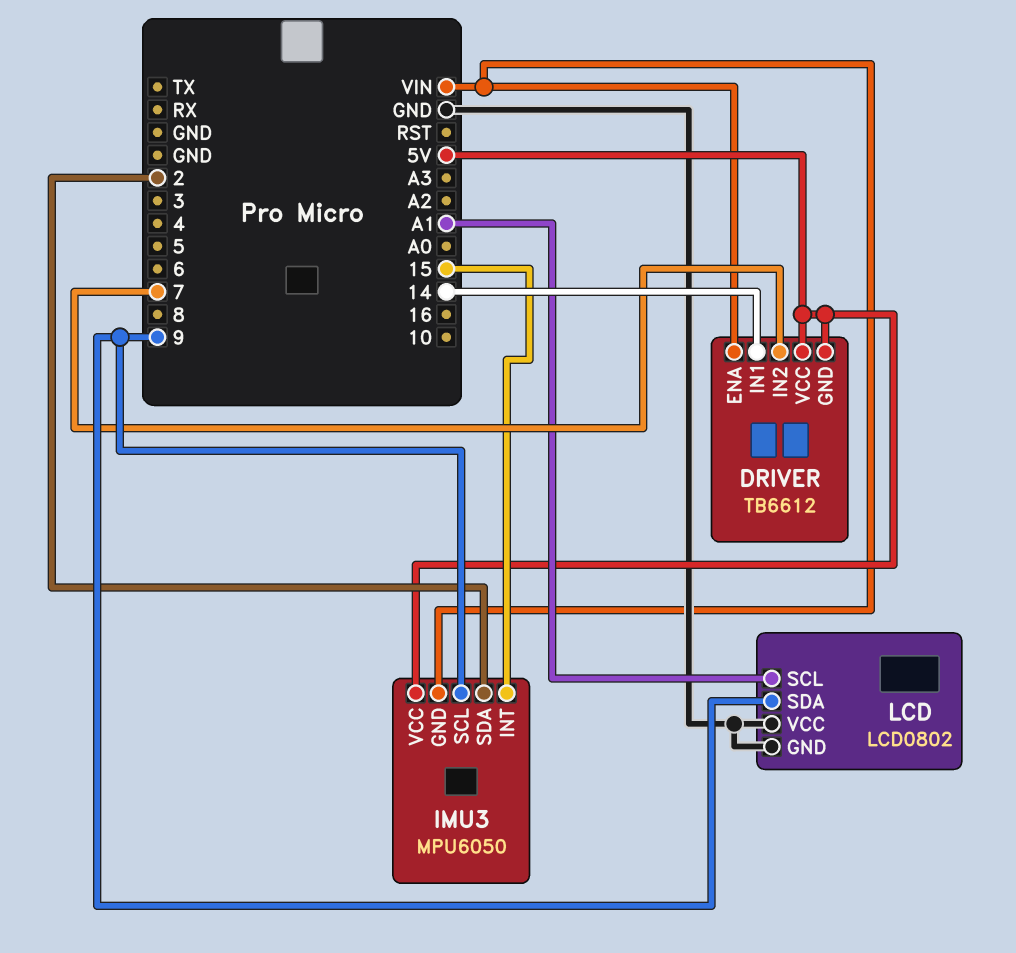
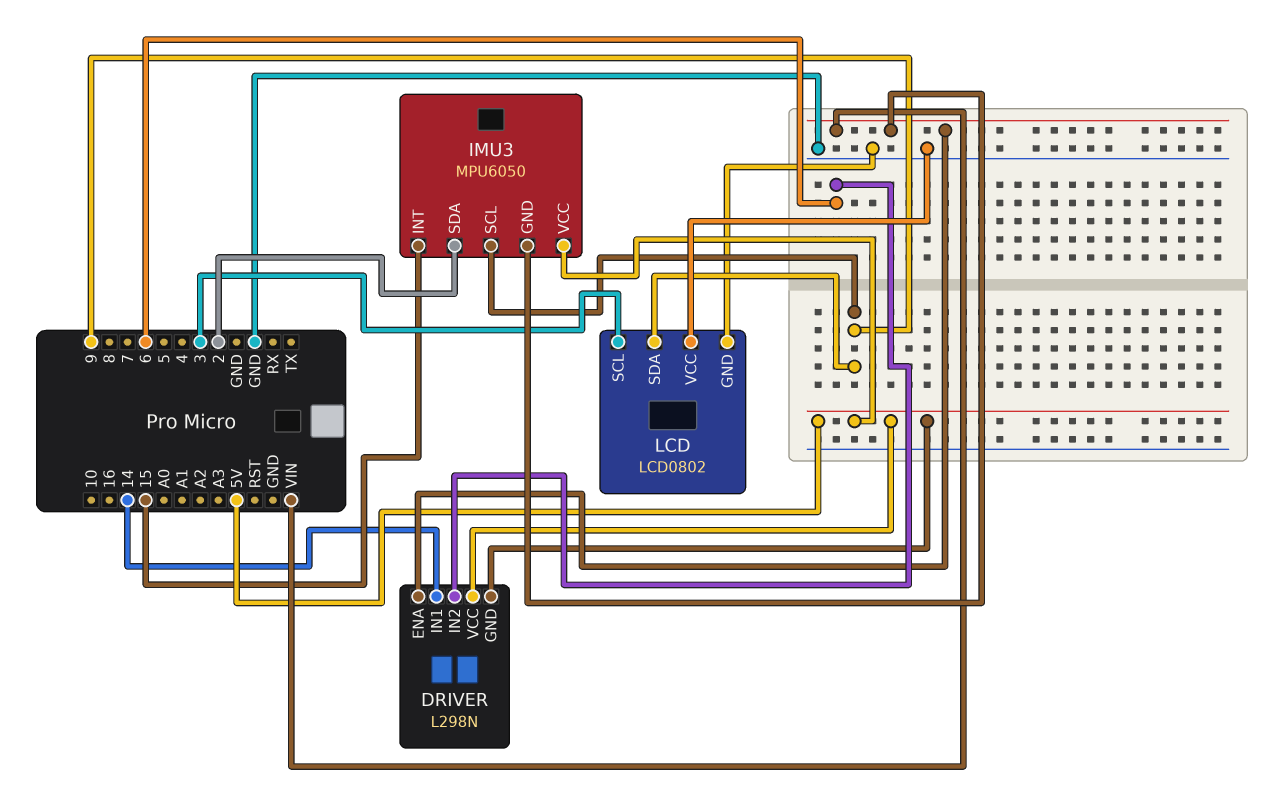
DRIVER: TB6612 -> L298N
DRIVER pin IN2: 7 -> 6
LCD pin SCL: A1 -> 3

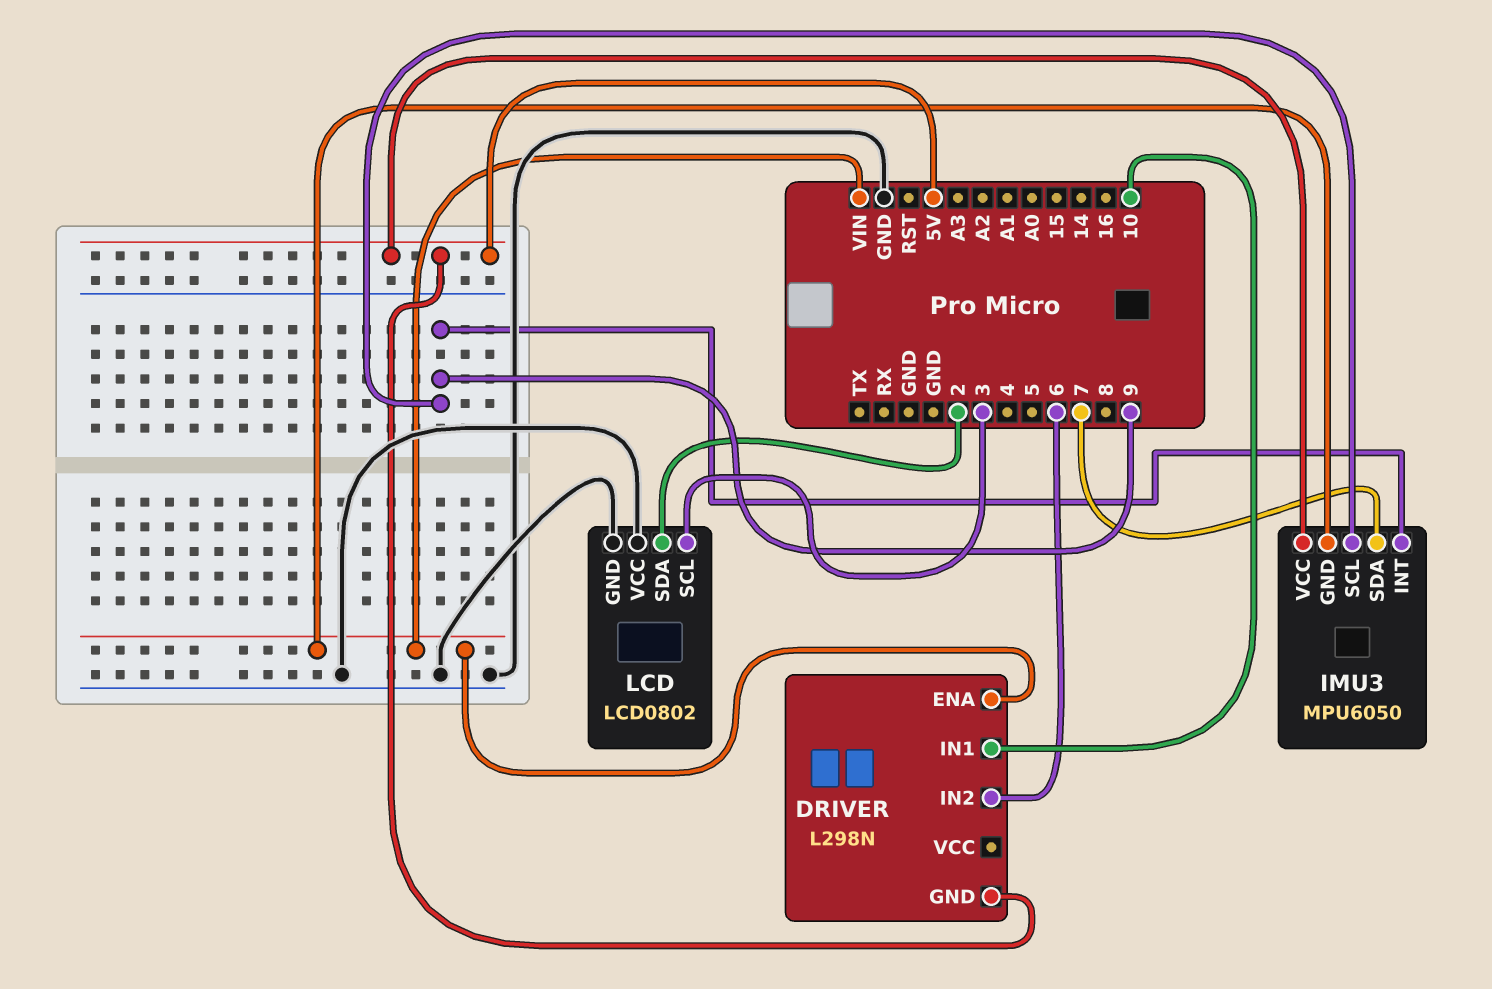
DRIVER pin IN1: 14 -> 10
DRIVER pin VCC: 5V -> none
IMU3 pin INT: 15 -> 9
IMU3 pin SDA: 2 -> 7
LCD pin SDA: 9 -> 2

